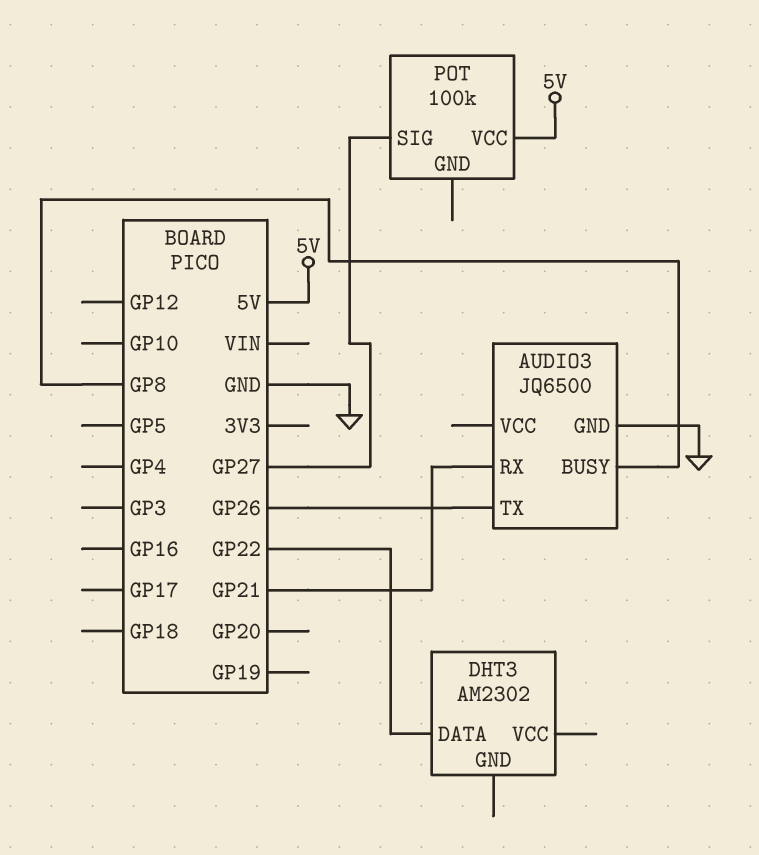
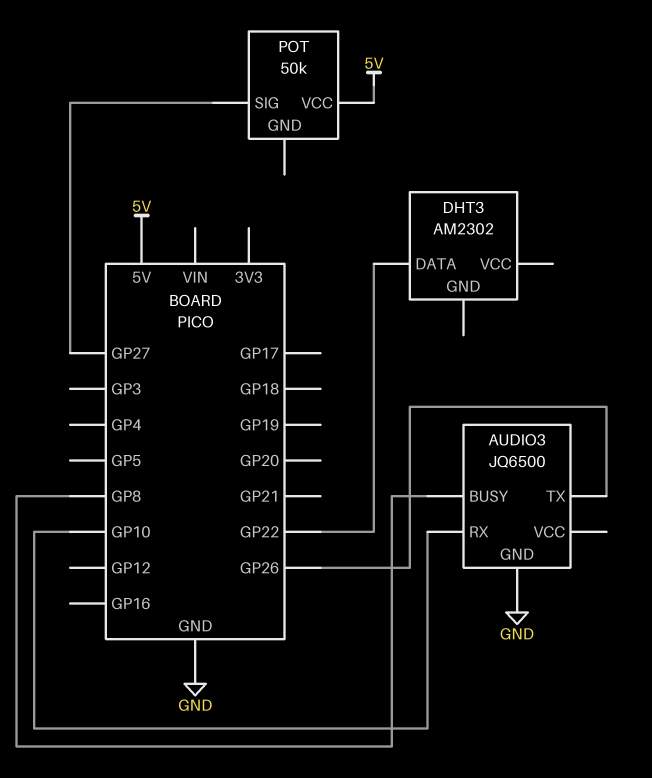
AUDIO3 pin RX: GP21 -> GP10
POT: 100k -> 50k

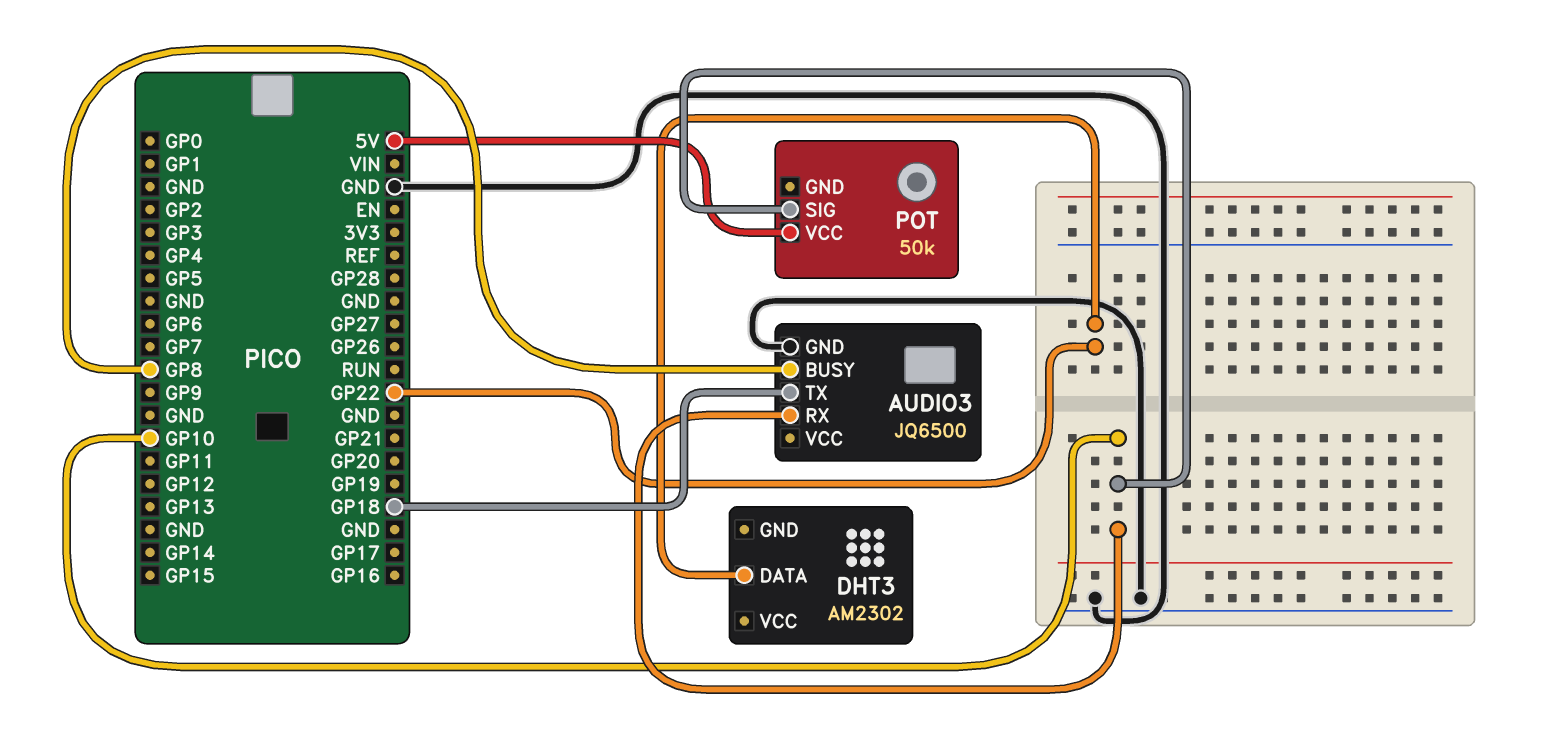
AUDIO3 pin TX: GP26 -> GP18
POT pin SIG: GP27 -> GP10

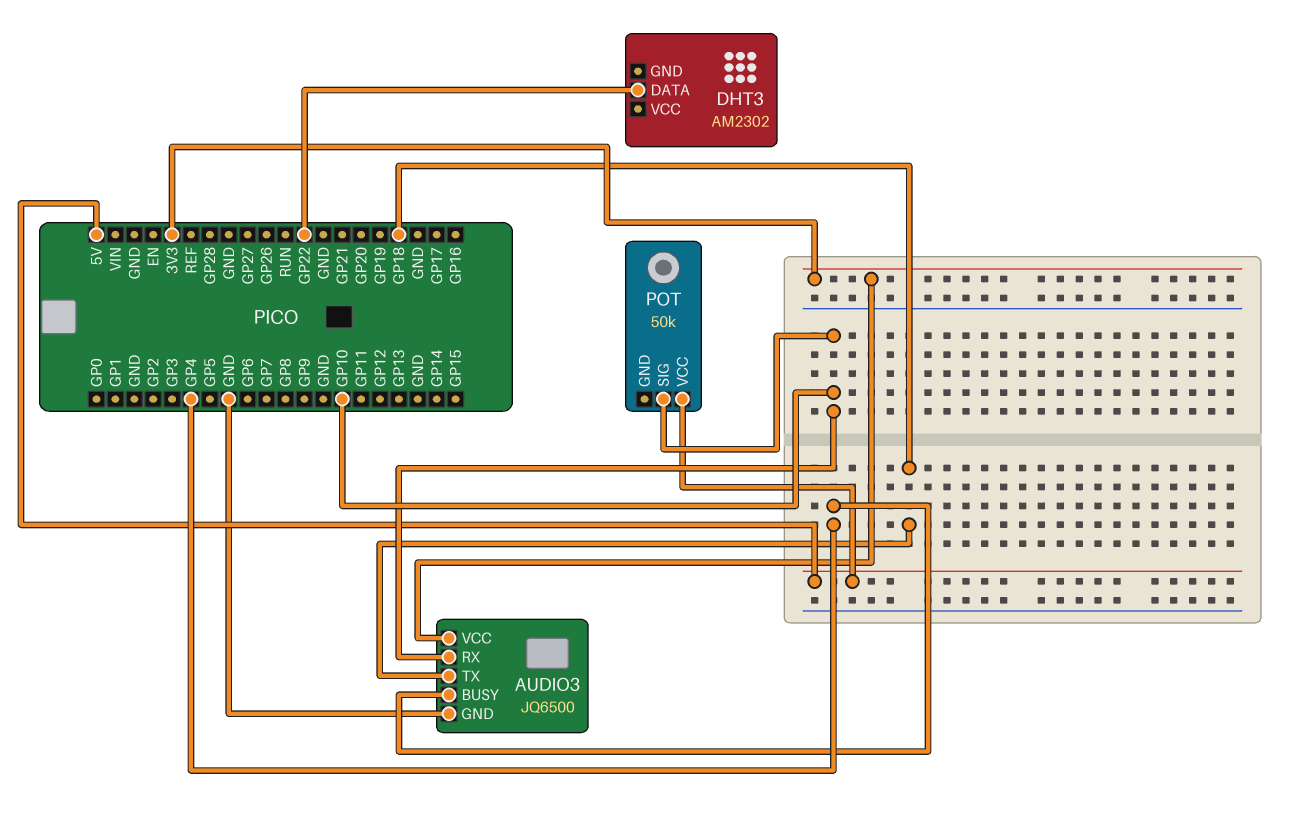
AUDIO3 pin BUSY: GP8 -> GP4
AUDIO3 pin VCC: none -> 3V3

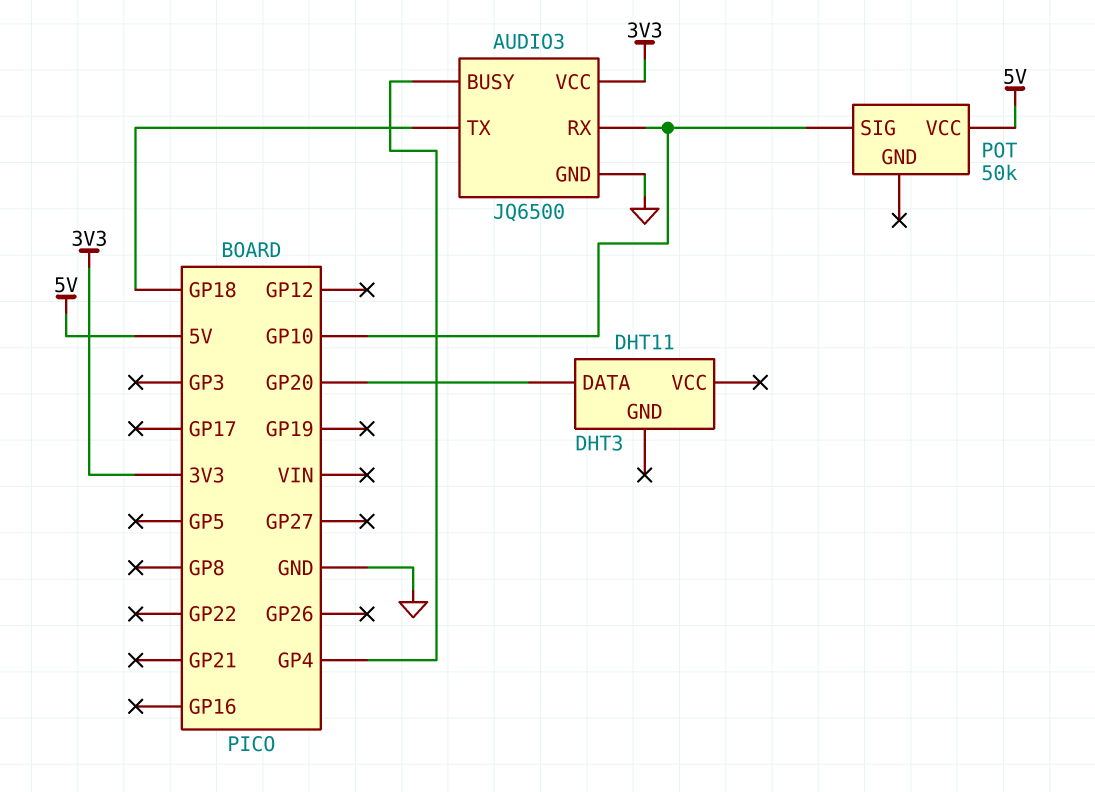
DHT3: AM2302 -> DHT11
DHT3 pin DATA: GP22 -> GP20

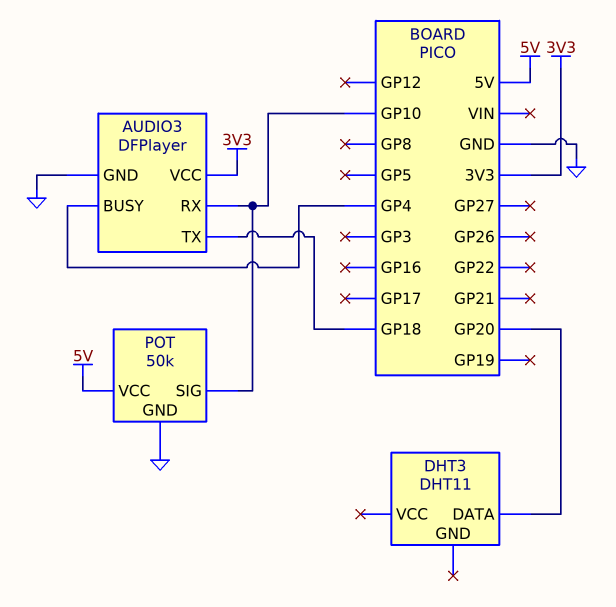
AUDIO3: JQ6500 -> DFPlayer
POT pin GND: none -> GND

